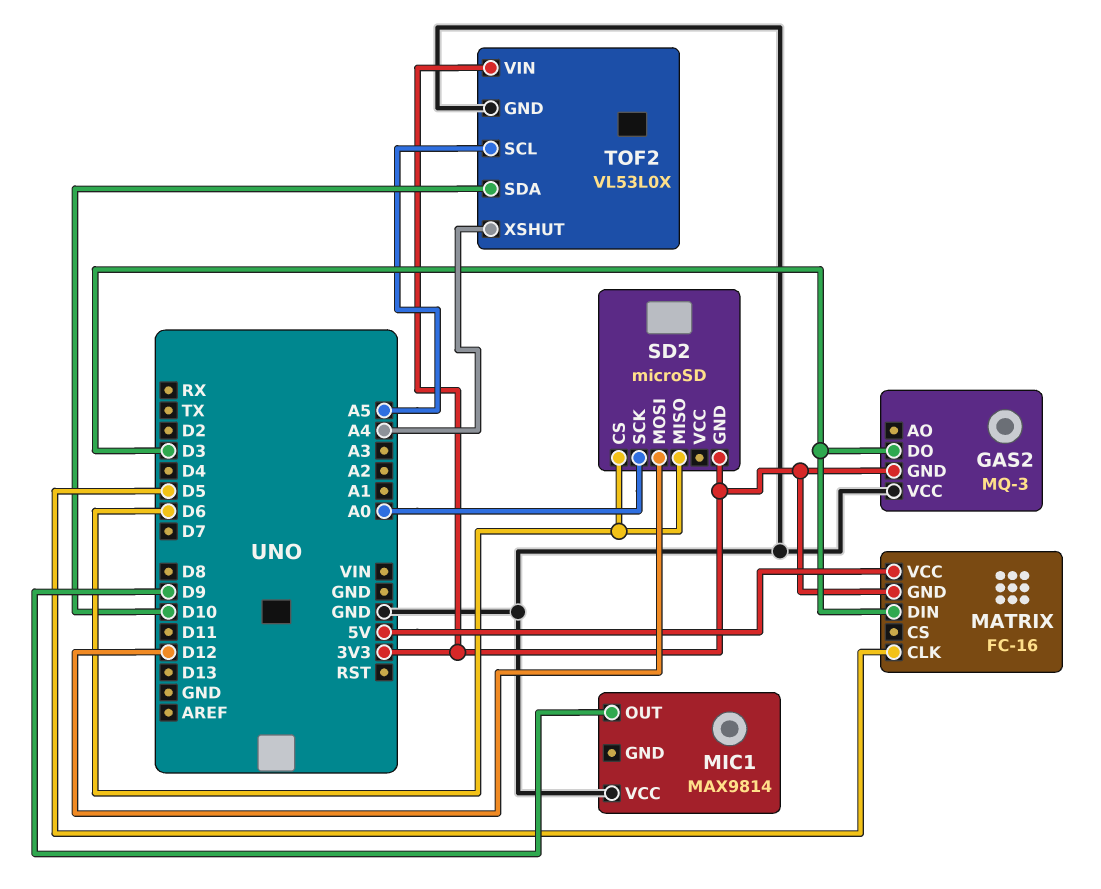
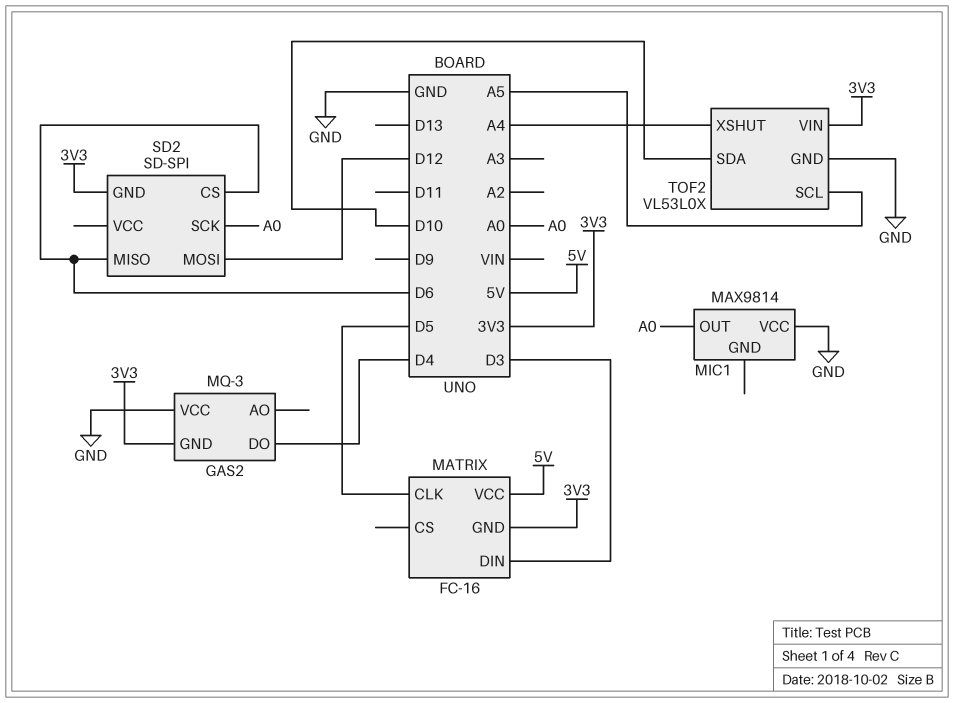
GAS2 pin DO: D3 -> D4
MIC1 pin OUT: D9 -> A0
SD2: microSD -> SD-SPI

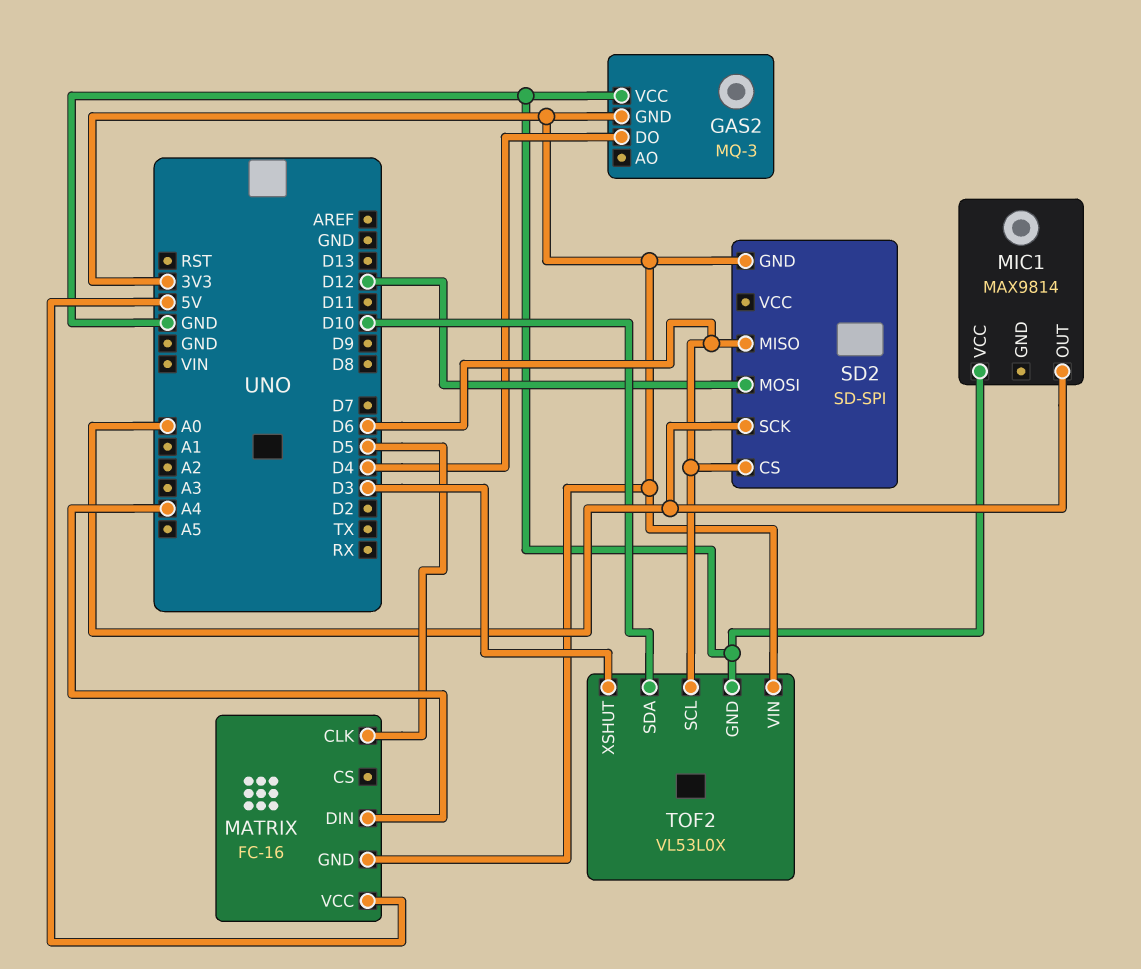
MATRIX pin DIN: D3 -> A4
TOF2 pin SCL: A5 -> D6
TOF2 pin XSHUT: A4 -> D3

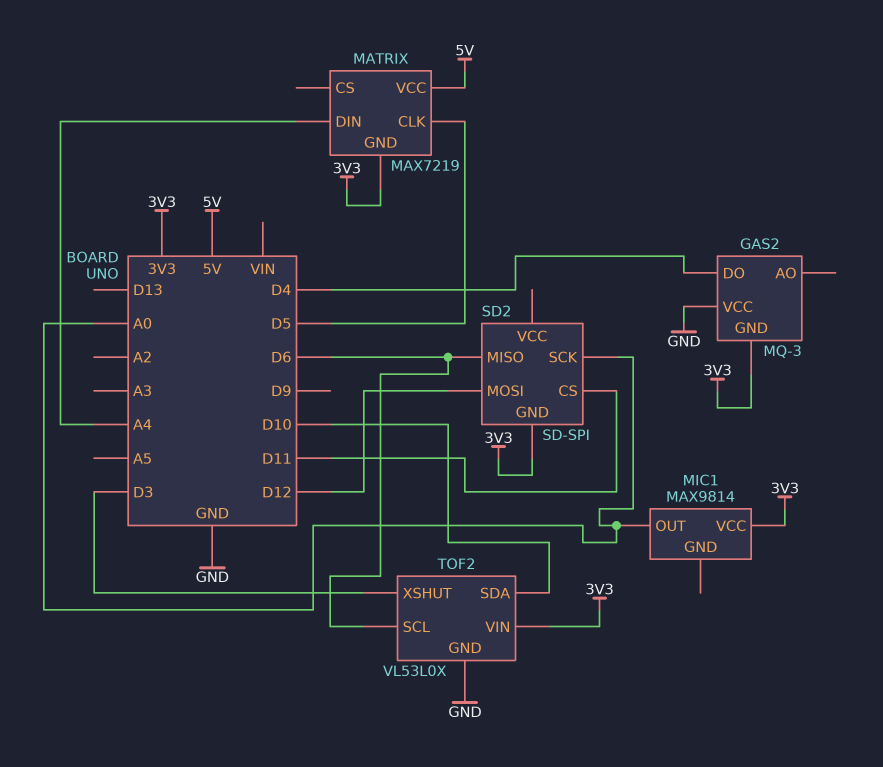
MATRIX: FC-16 -> MAX7219
MIC1 pin VCC: GND -> 3V3
SD2 pin CS: D6 -> D11

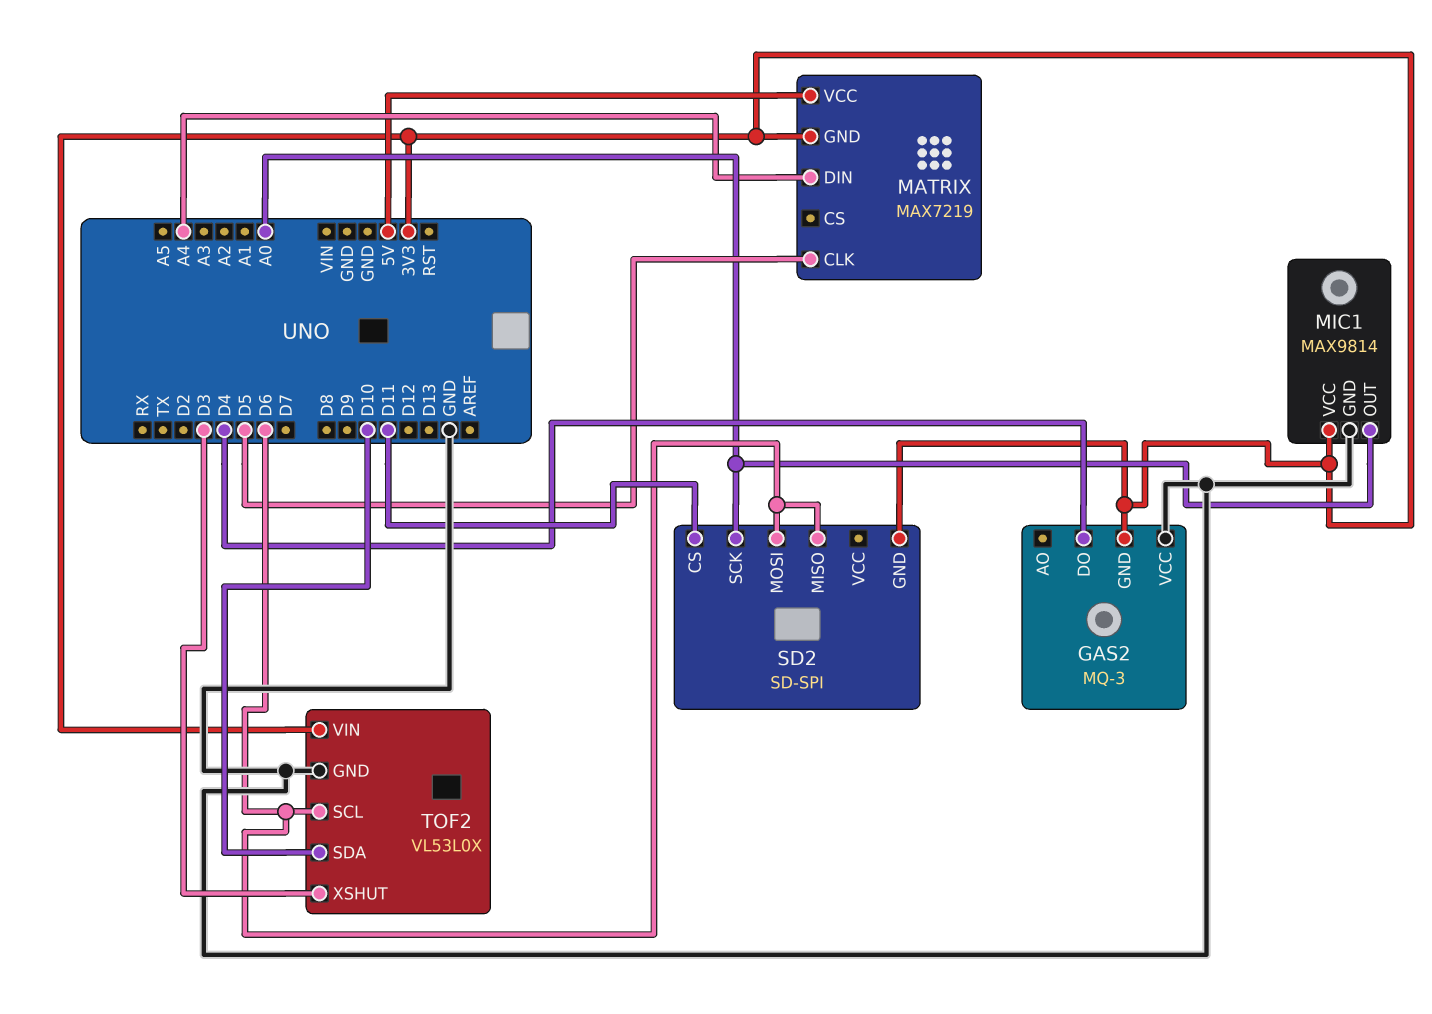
MIC1 pin GND: none -> GND
SD2 pin MOSI: D12 -> D6

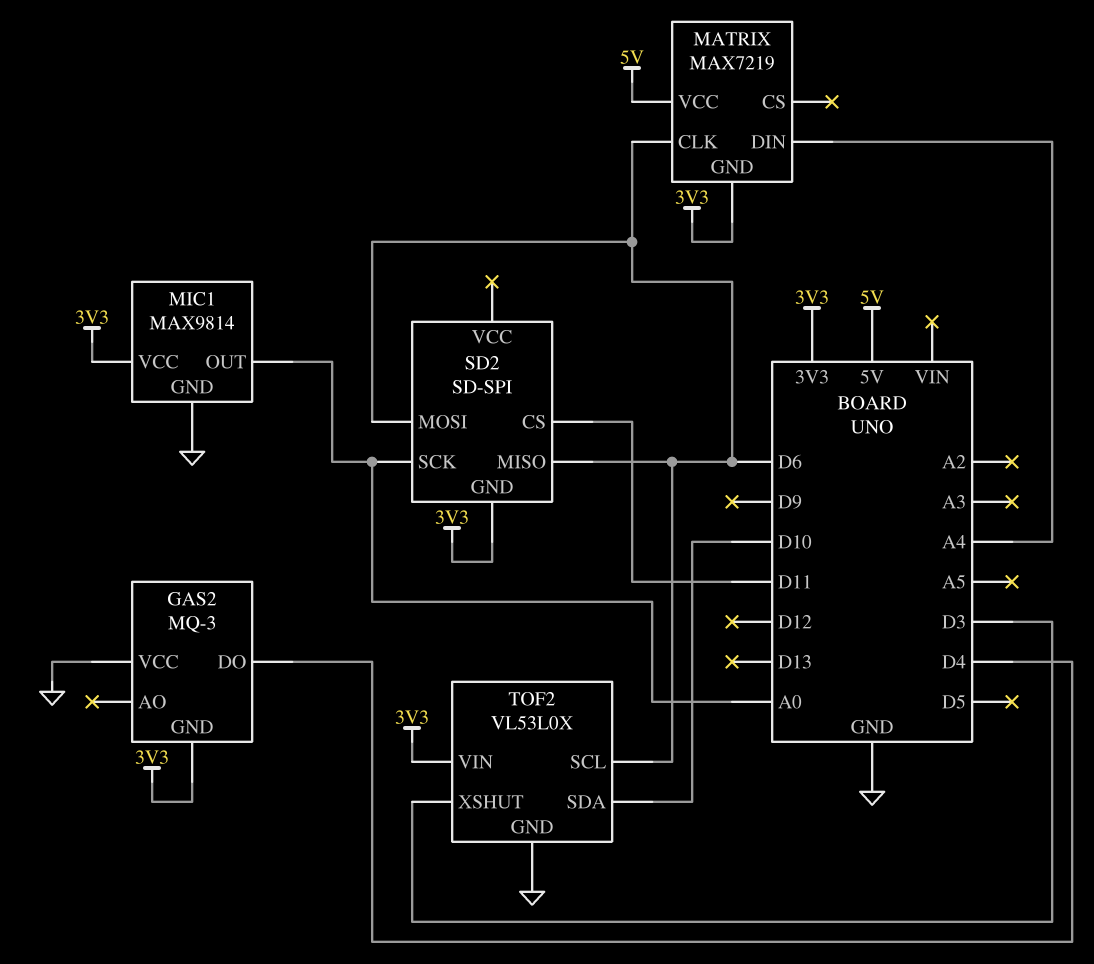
MATRIX pin CLK: D5 -> D6

